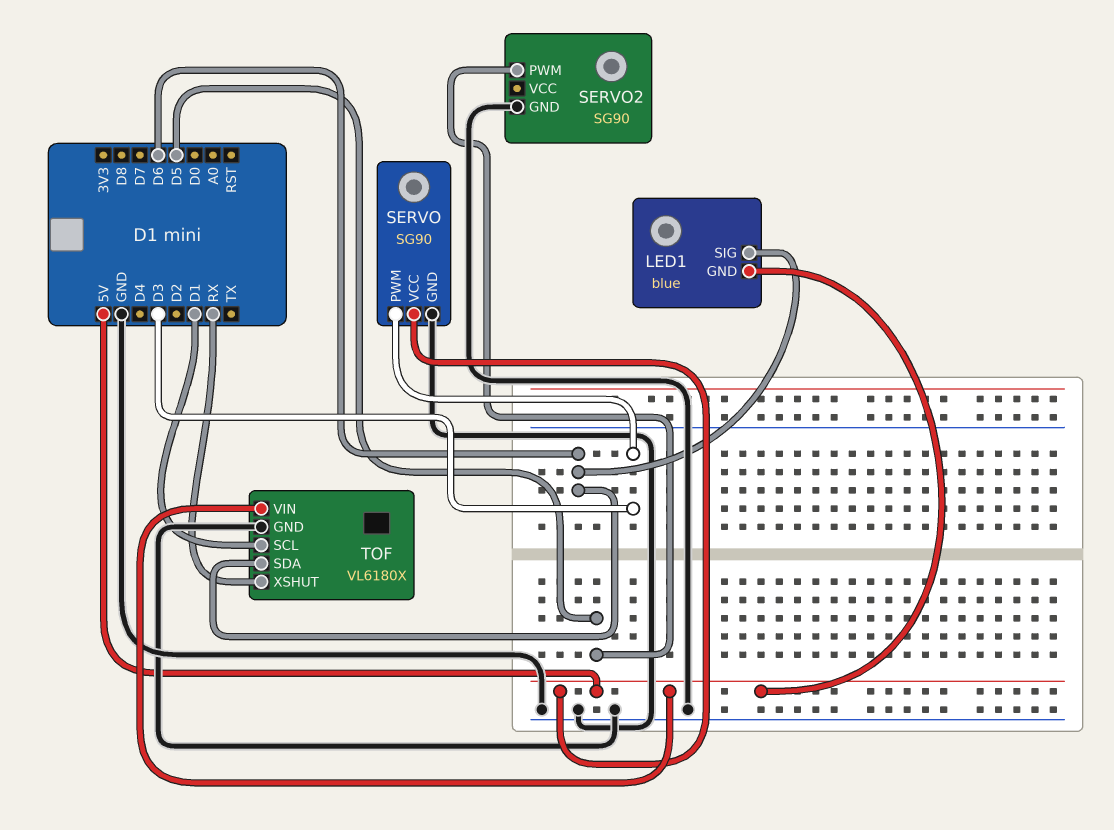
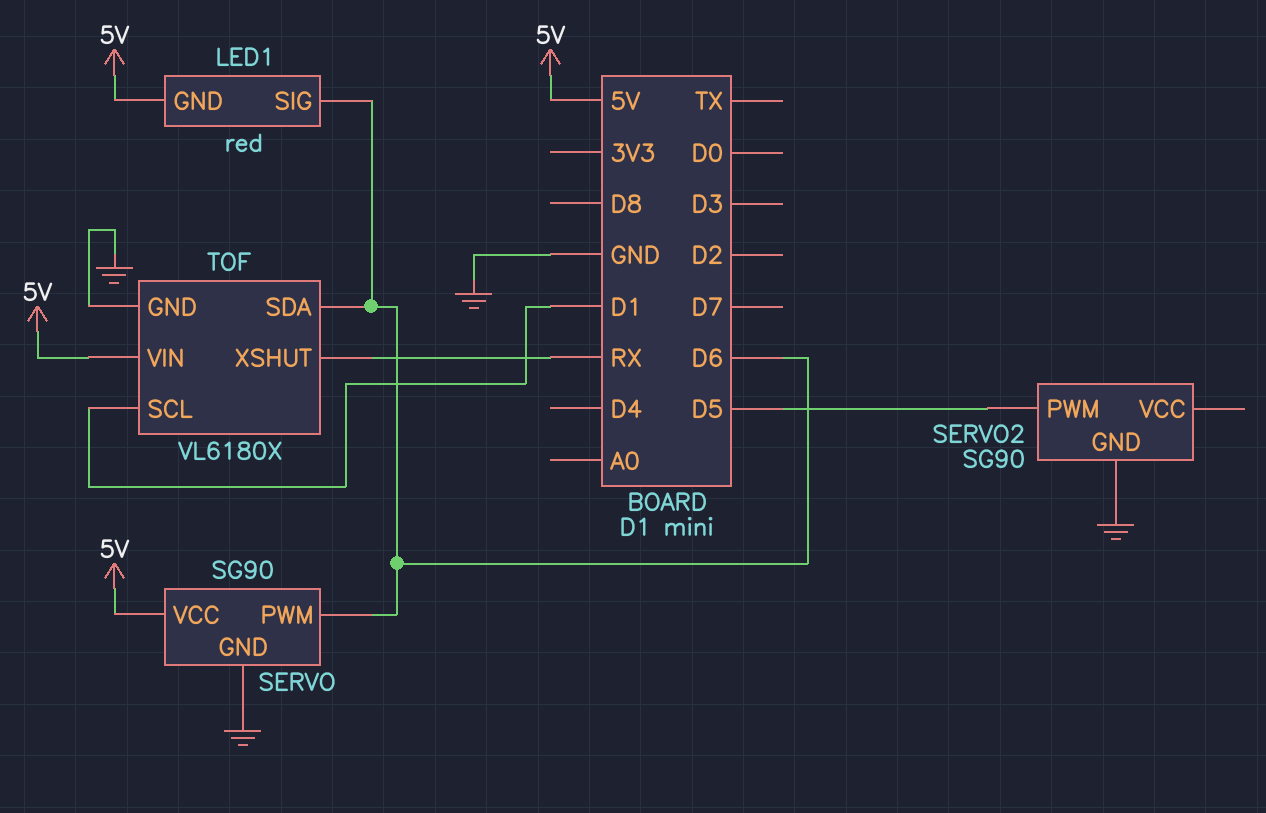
LED1: blue -> red
SERVO pin PWM: D3 -> D6

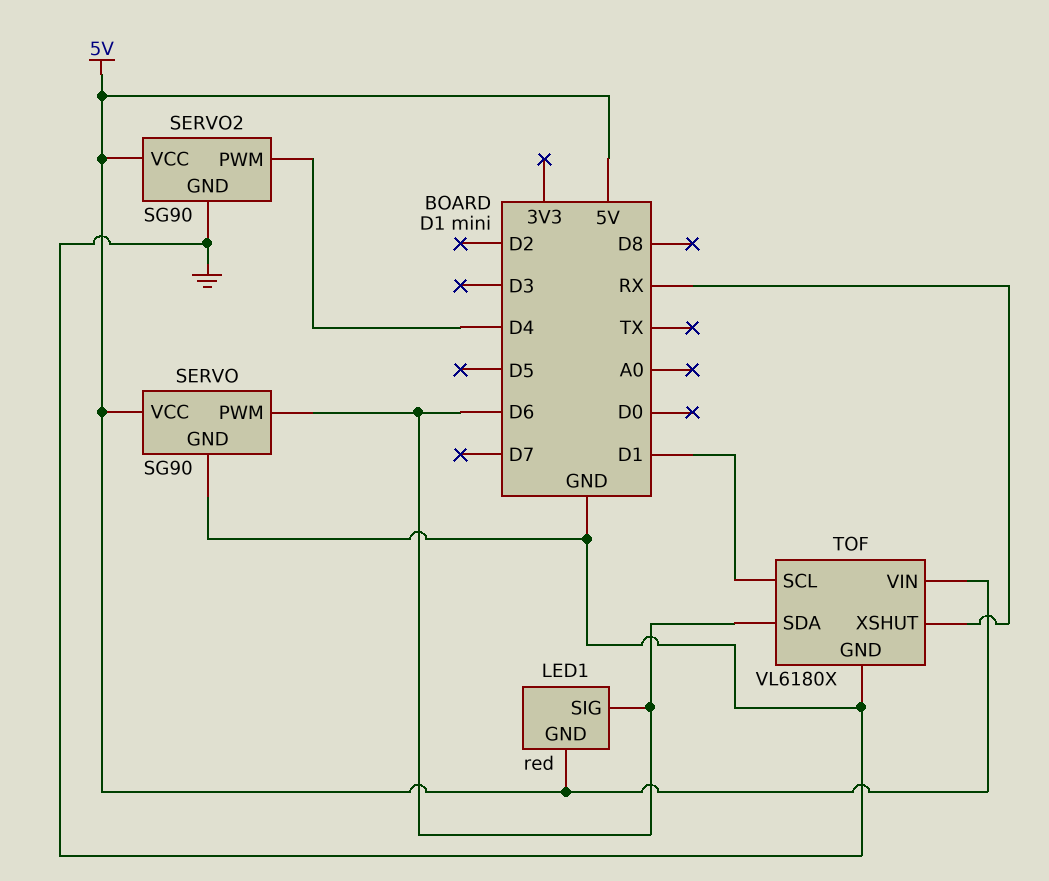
SERVO2 pin PWM: D5 -> D4
SERVO2 pin VCC: none -> 5V

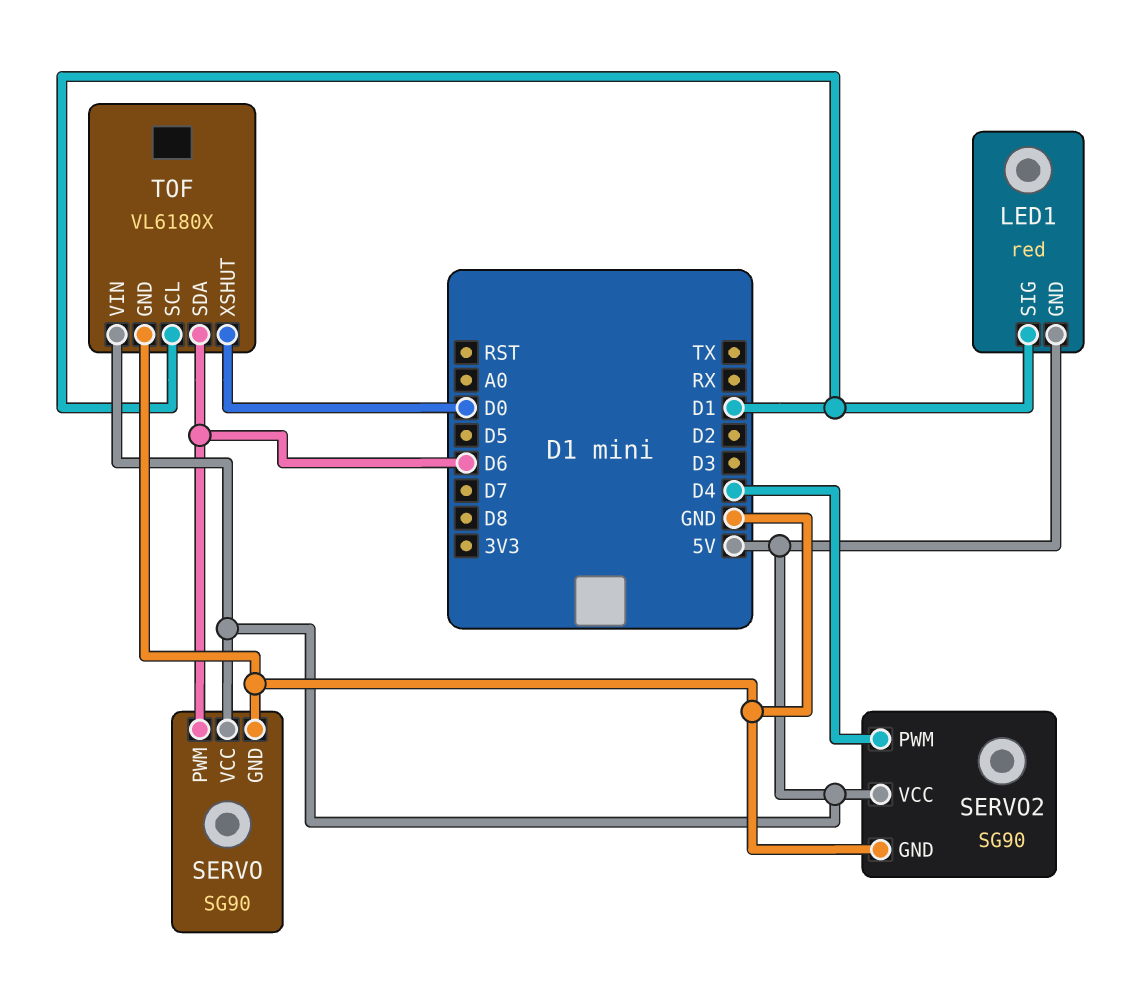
LED1 pin SIG: D6 -> D1
TOF pin XSHUT: RX -> D0

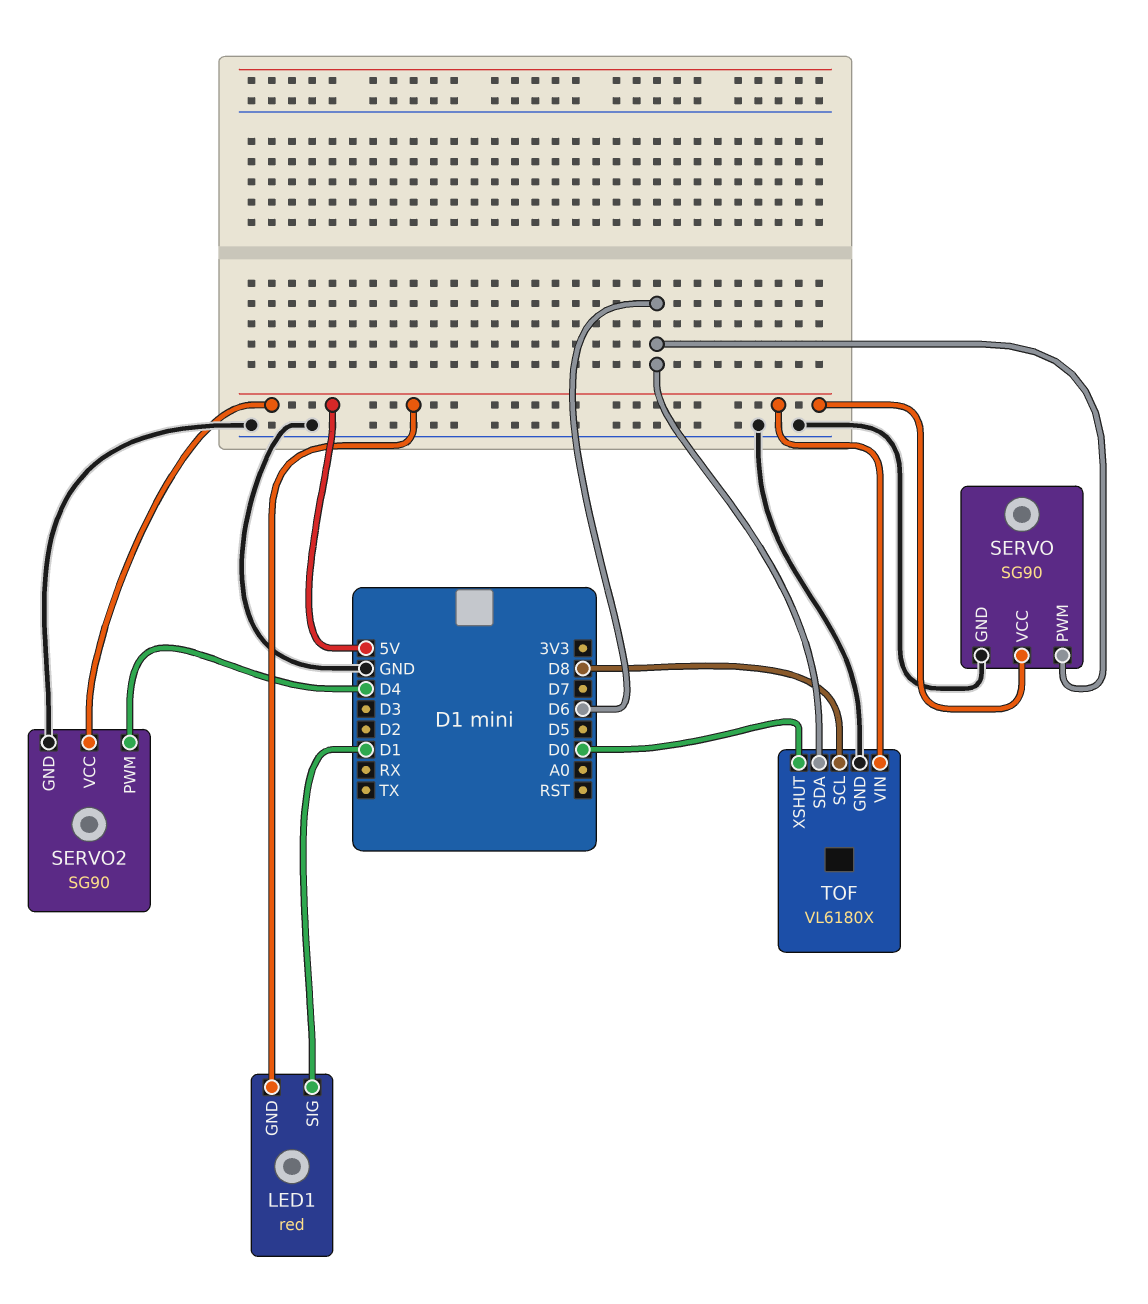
TOF pin SCL: D1 -> D8

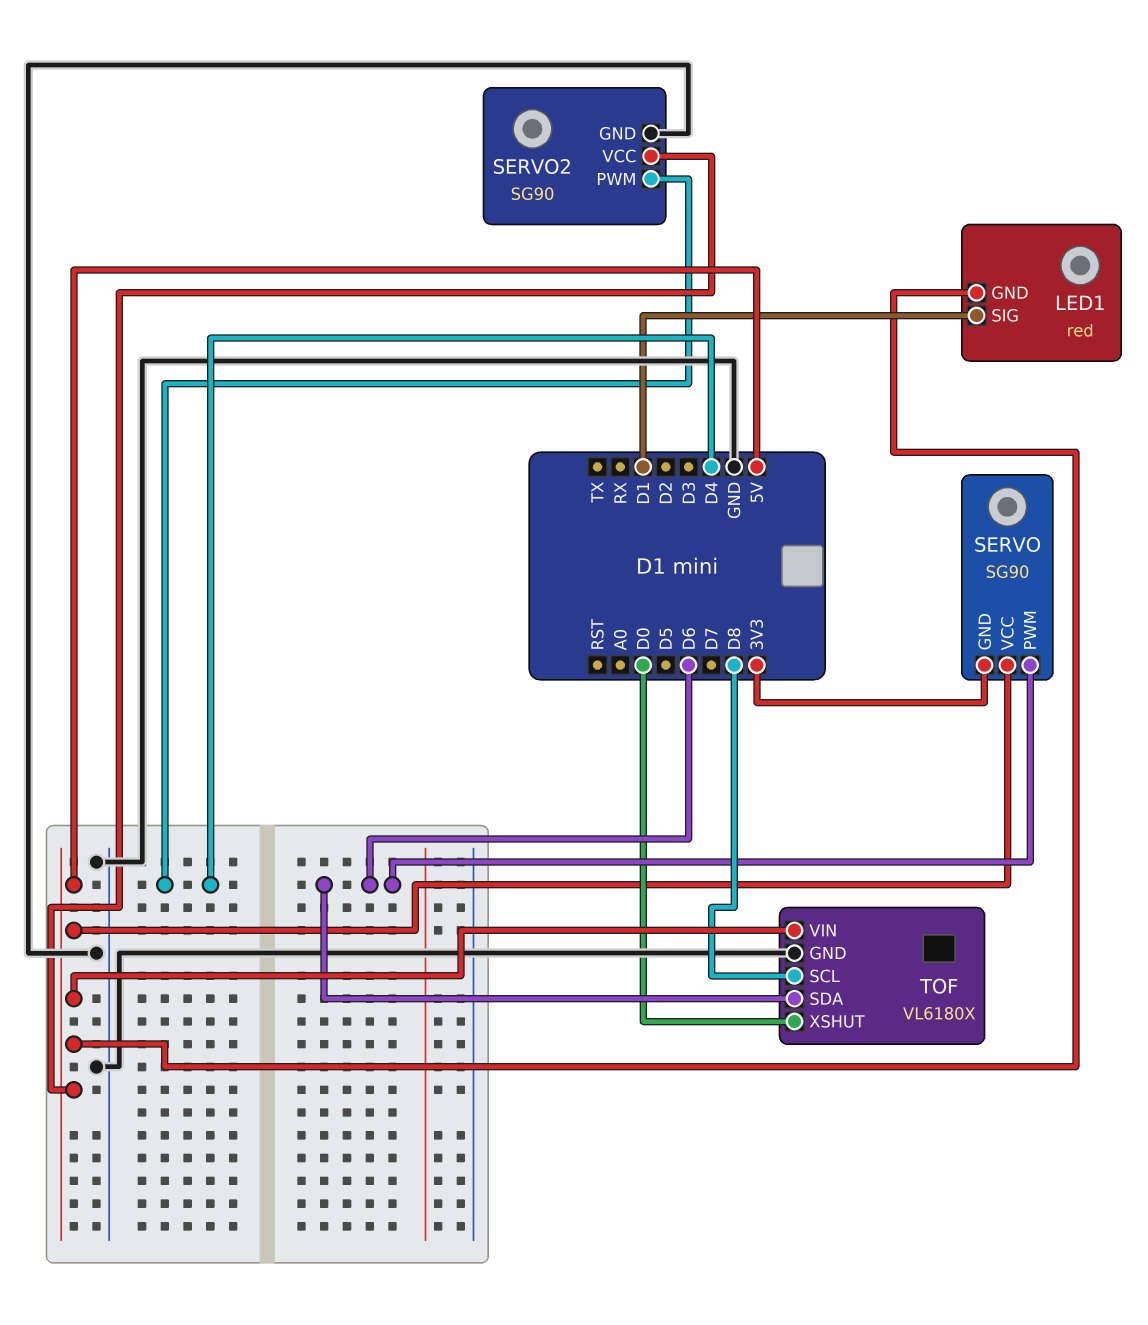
SERVO pin GND: GND -> 3V3

